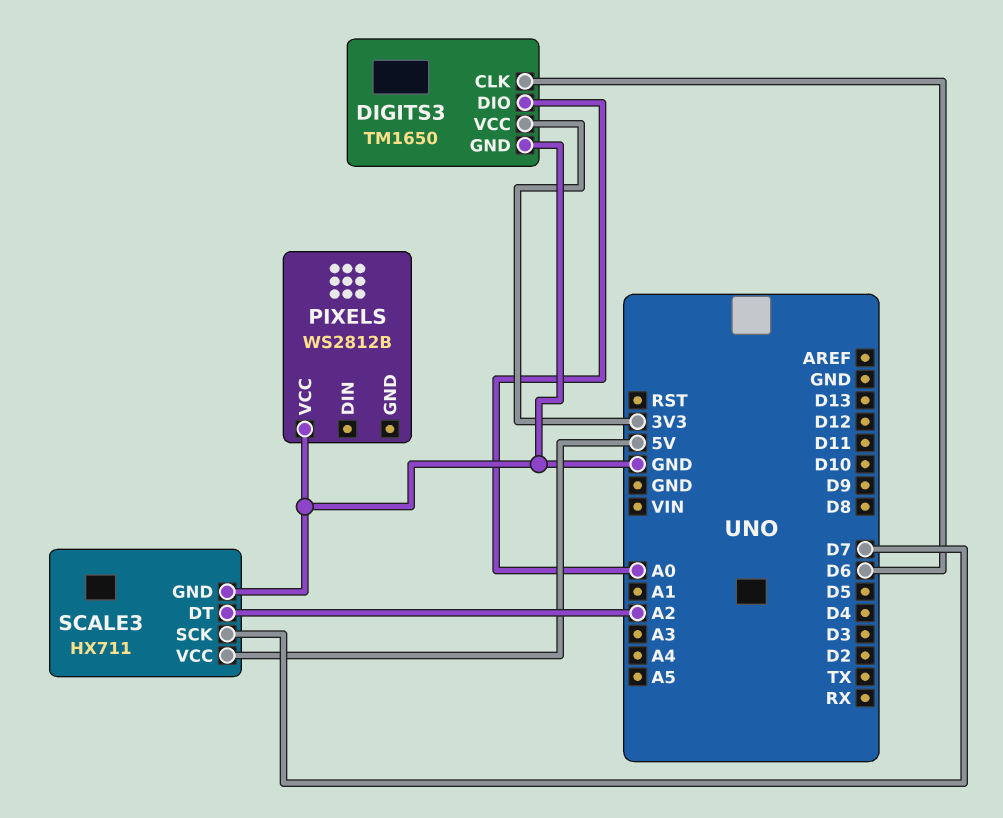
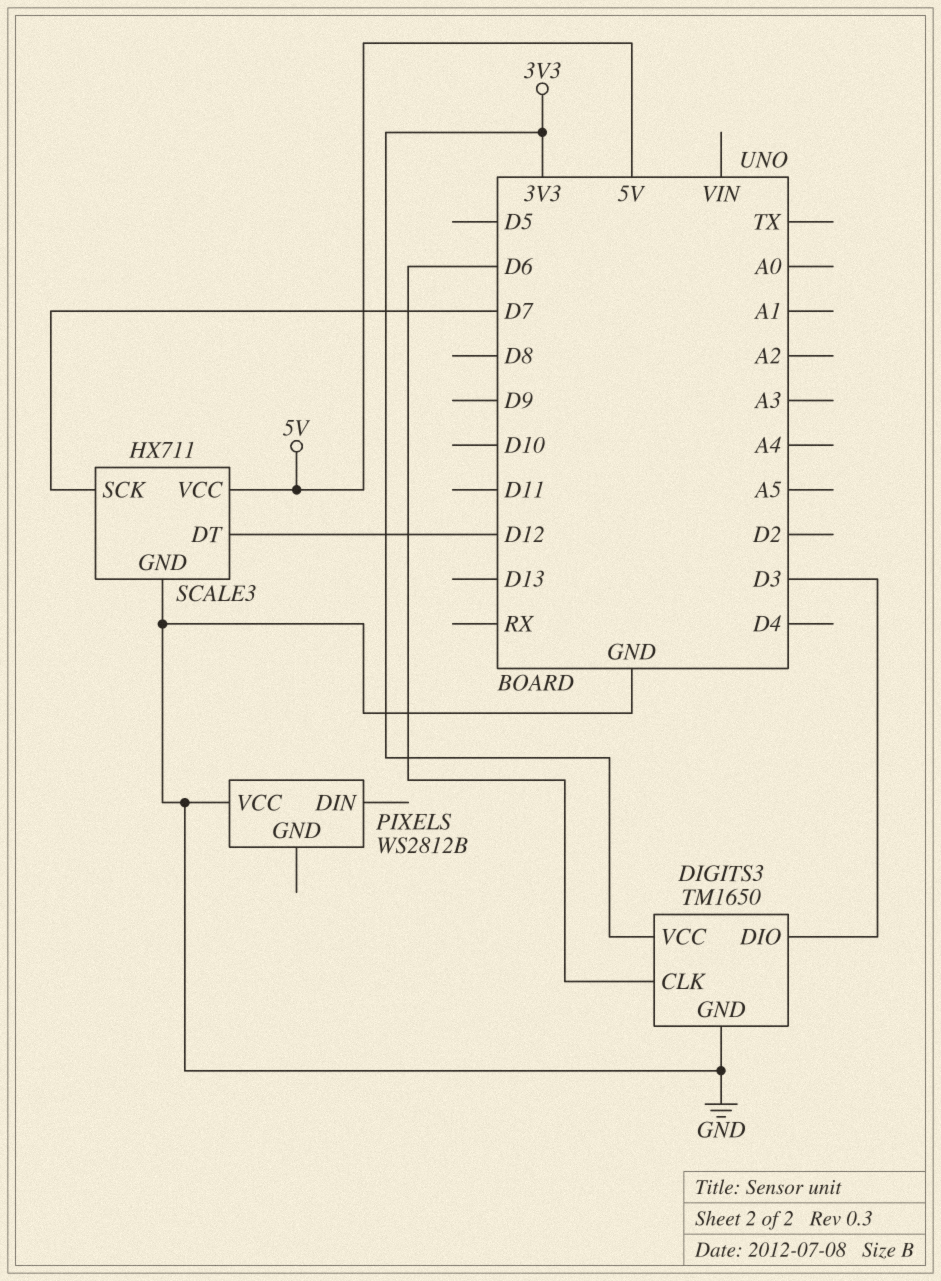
DIGITS3 pin DIO: A0 -> D3
SCALE3 pin DT: A2 -> D12

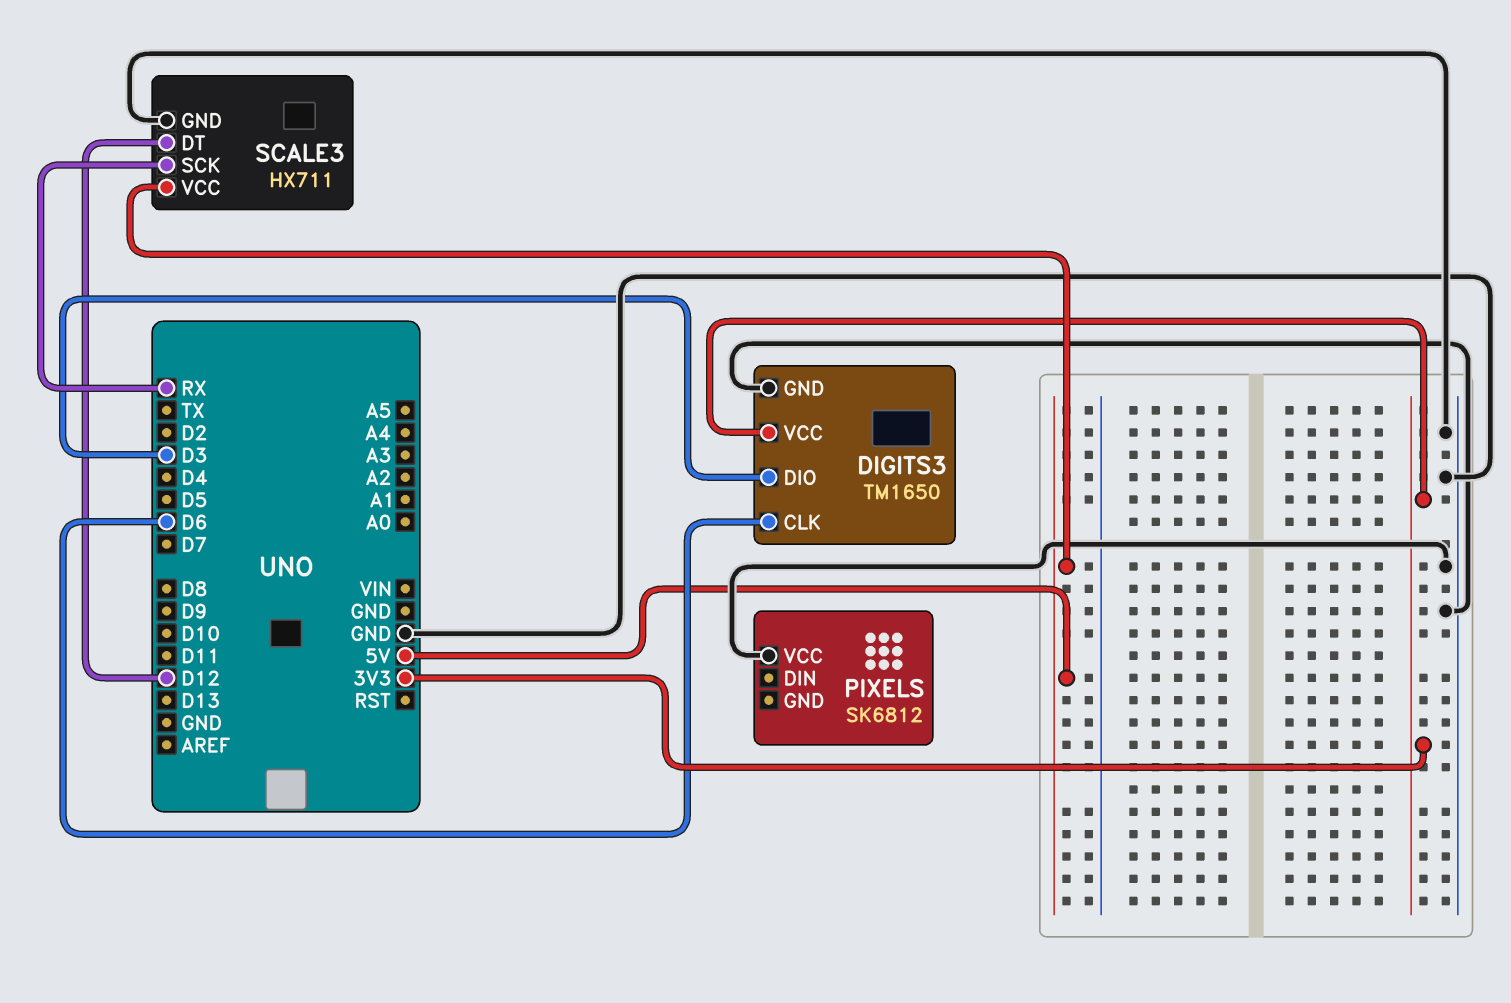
PIXELS: WS2812B -> SK6812
SCALE3 pin SCK: D7 -> RX

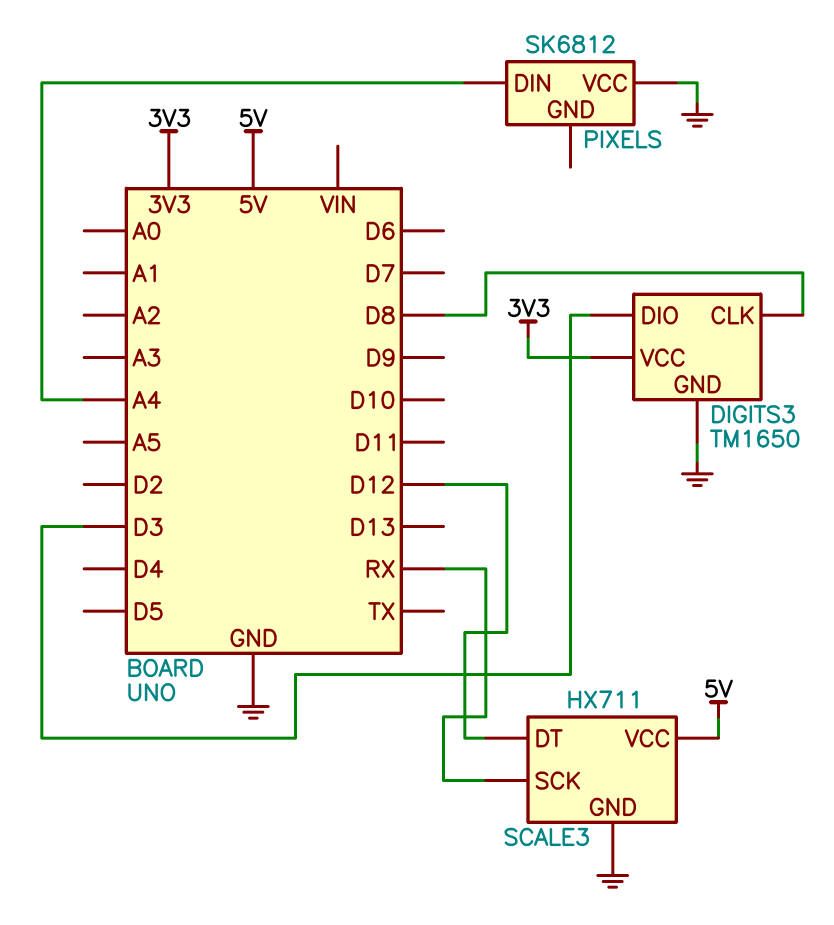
DIGITS3 pin CLK: D6 -> D8
PIXELS pin DIN: none -> A4

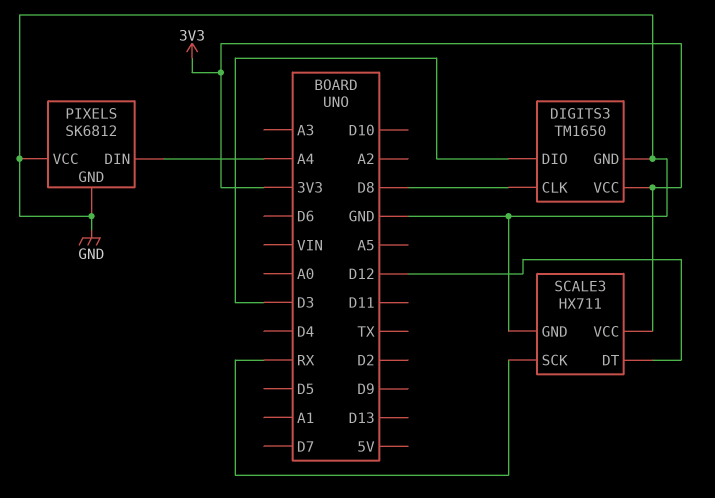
PIXELS pin GND: none -> GND
SCALE3 pin VCC: 5V -> 3V3

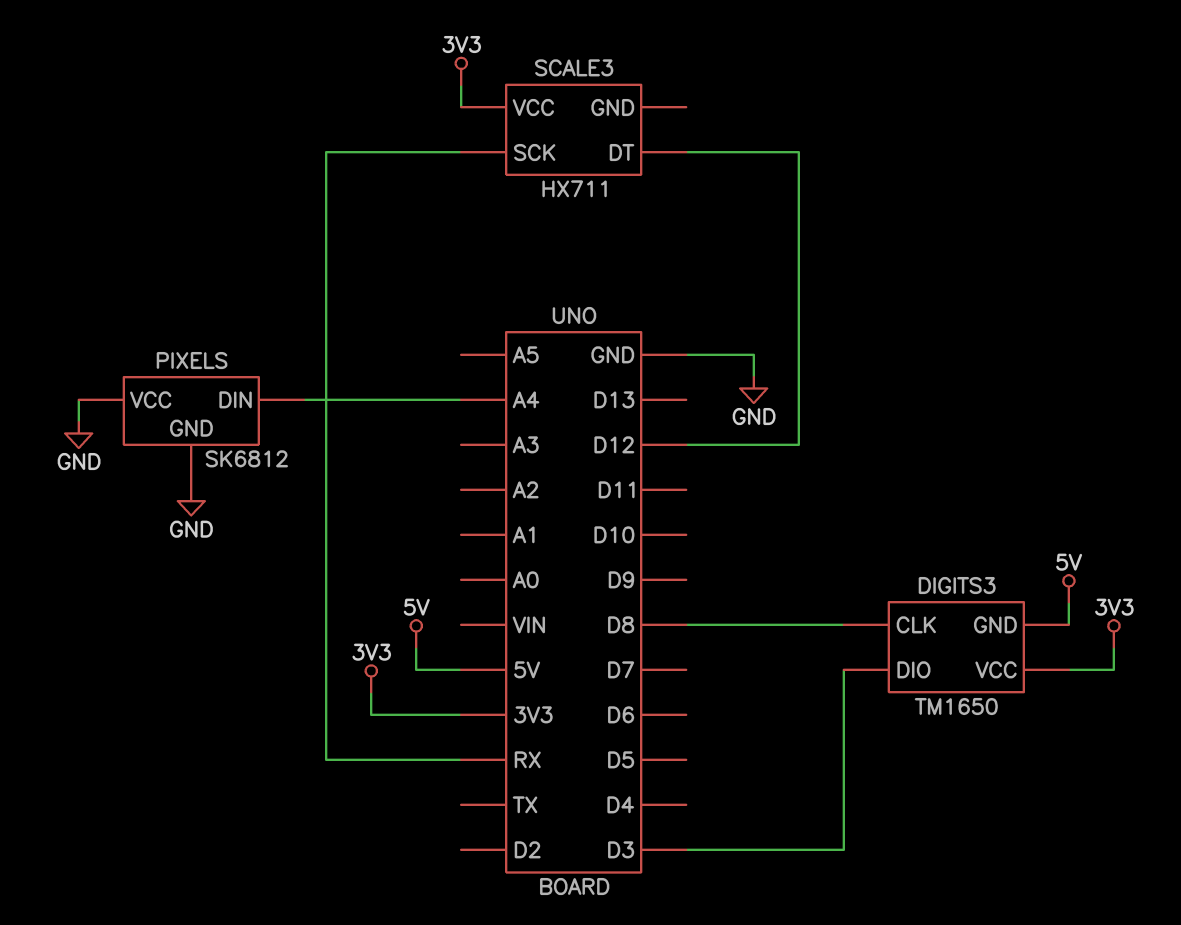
DIGITS3 pin GND: GND -> 5V
SCALE3 pin GND: GND -> none

